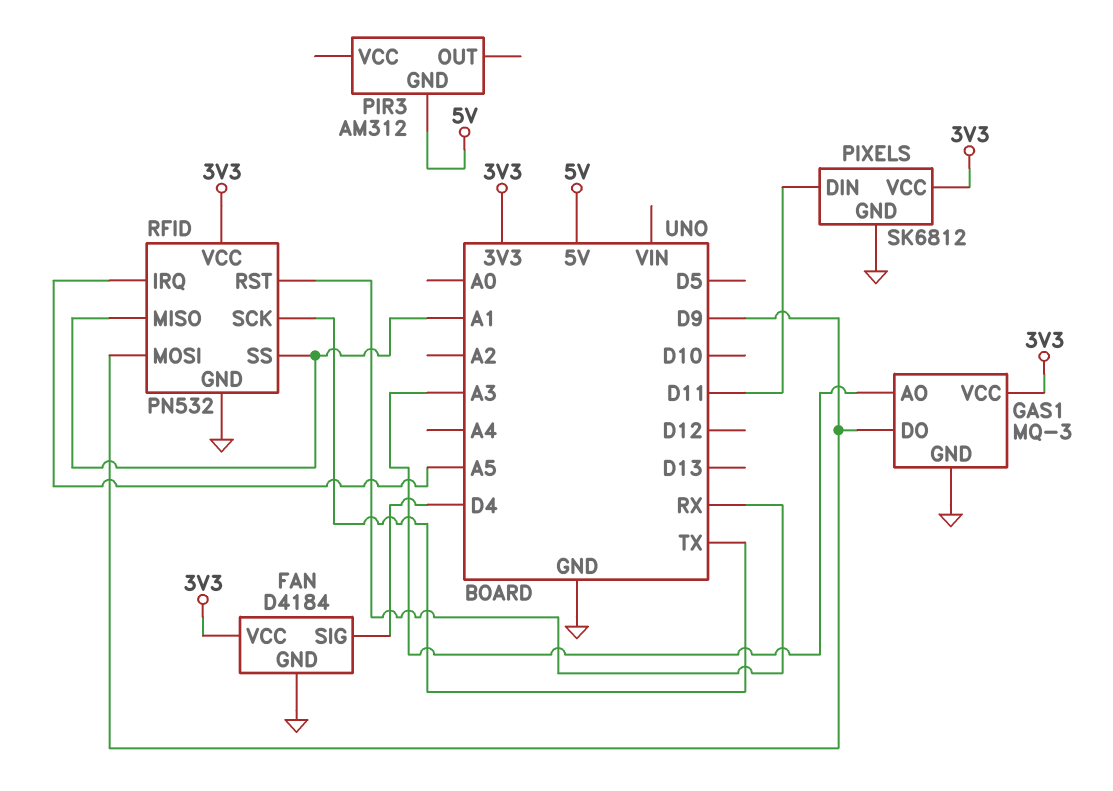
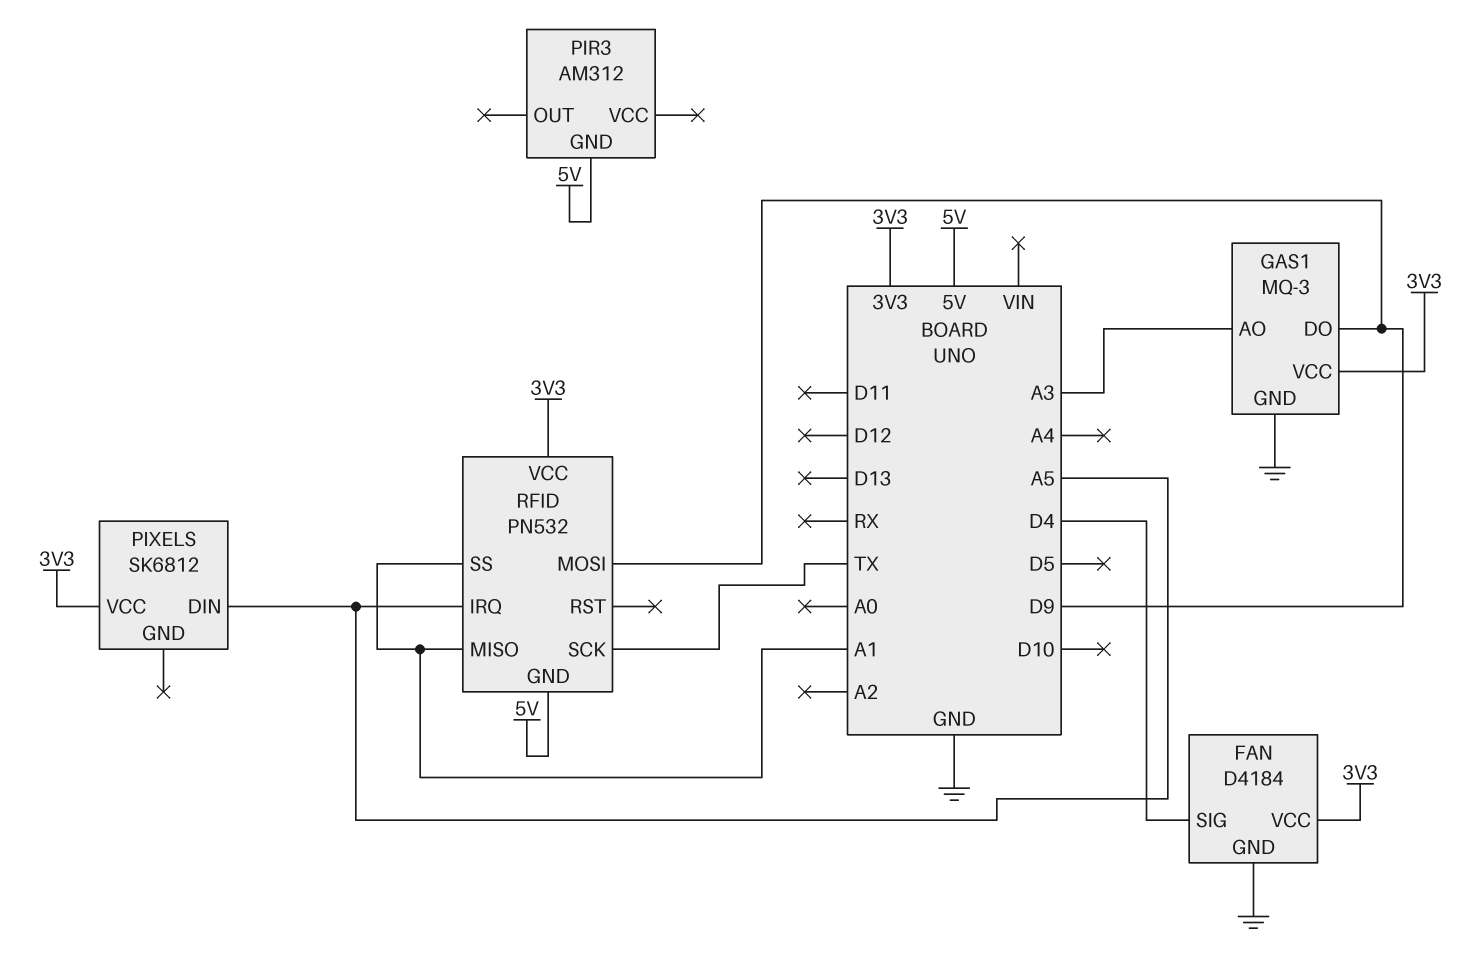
PIXELS pin DIN: D11 -> A5
PIXELS pin GND: GND -> none
RFID pin GND: GND -> 5V
RFID pin RST: RX -> none

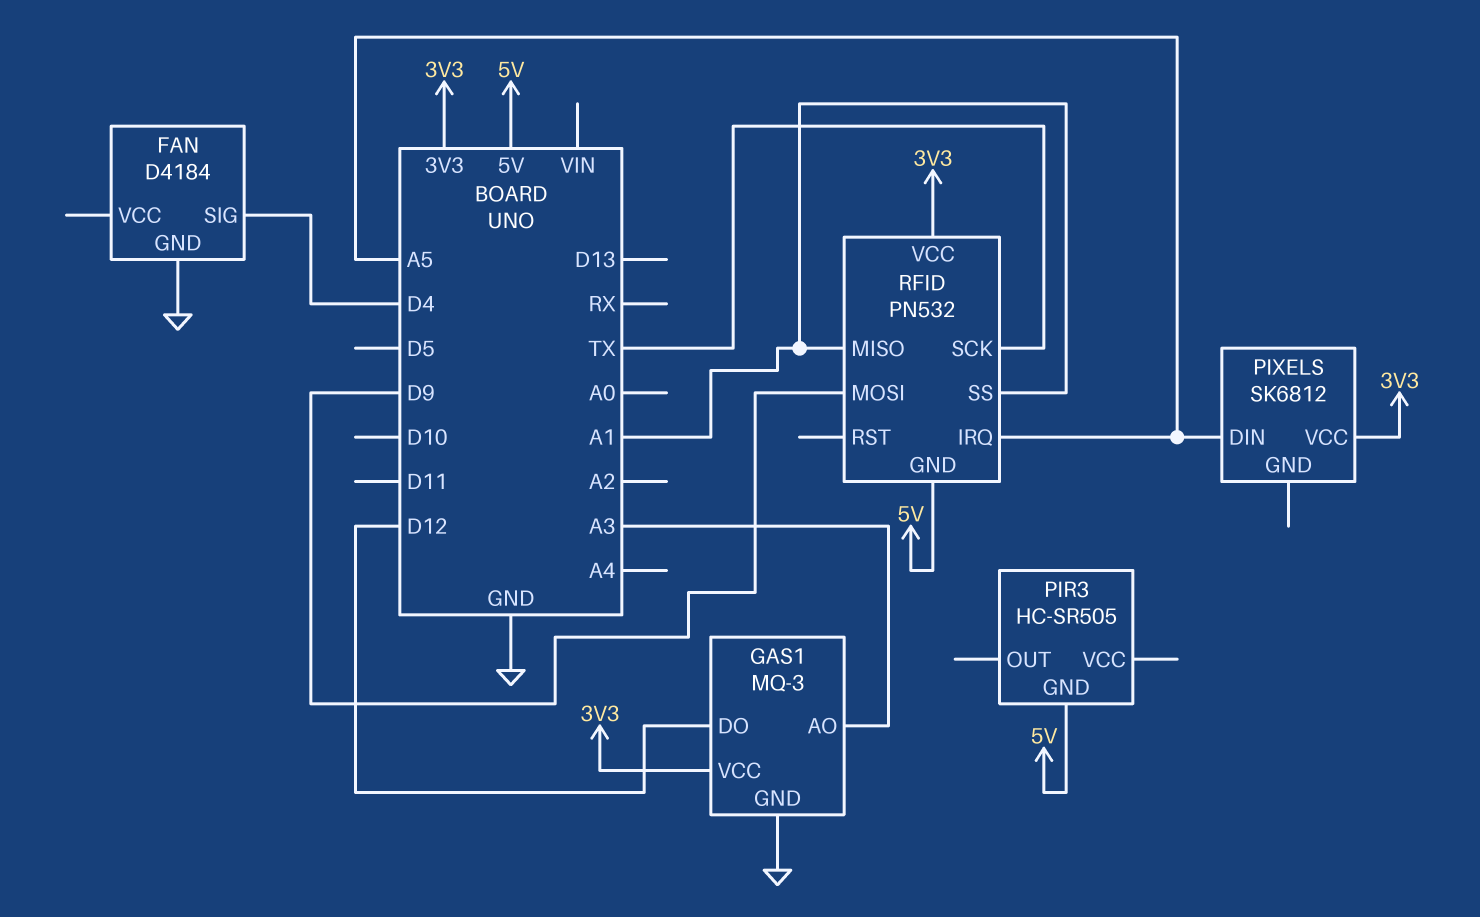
FAN pin VCC: 3V3 -> none
GAS1 pin DO: D9 -> D12
PIR3: AM312 -> HC-SR505

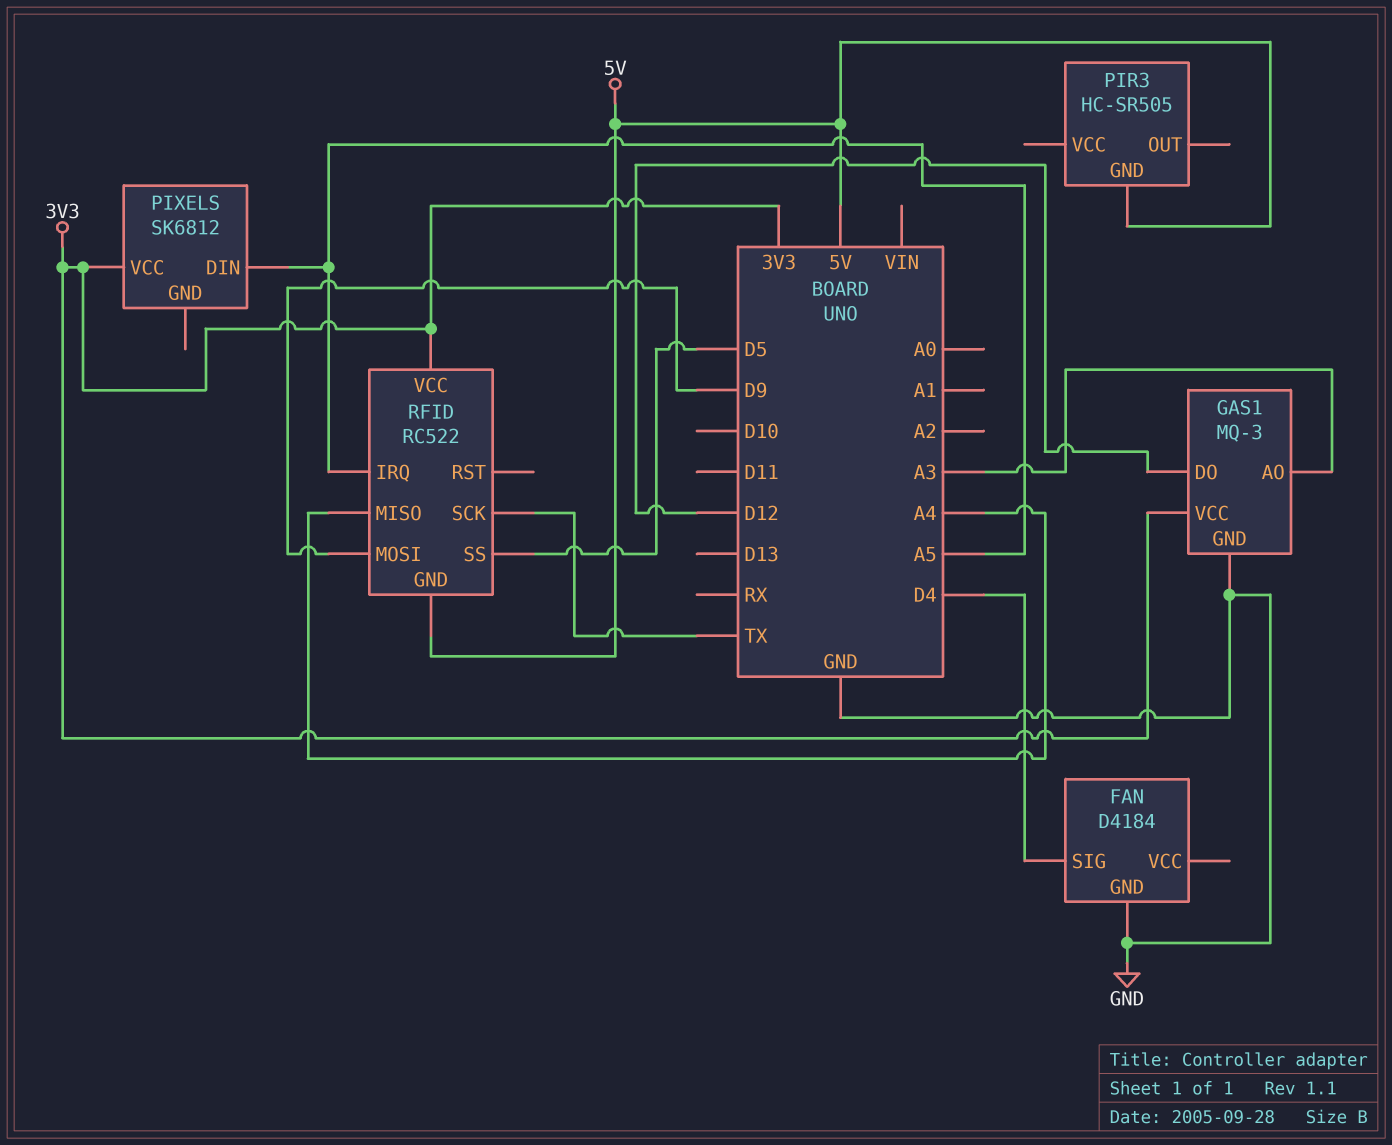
RFID: PN532 -> RC522
RFID pin MISO: A1 -> A4
RFID pin SS: A1 -> D5

